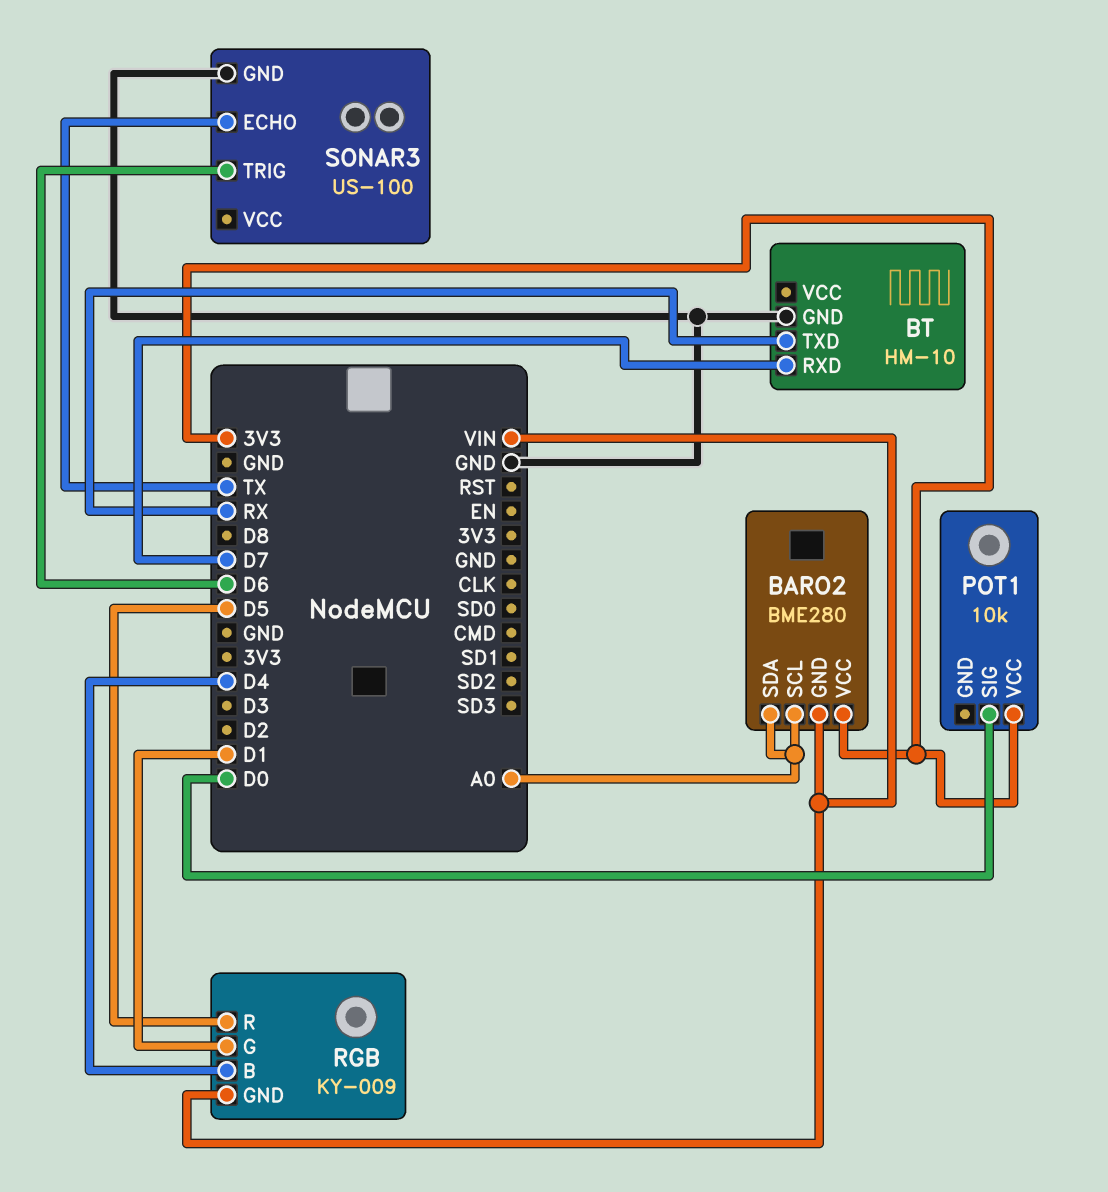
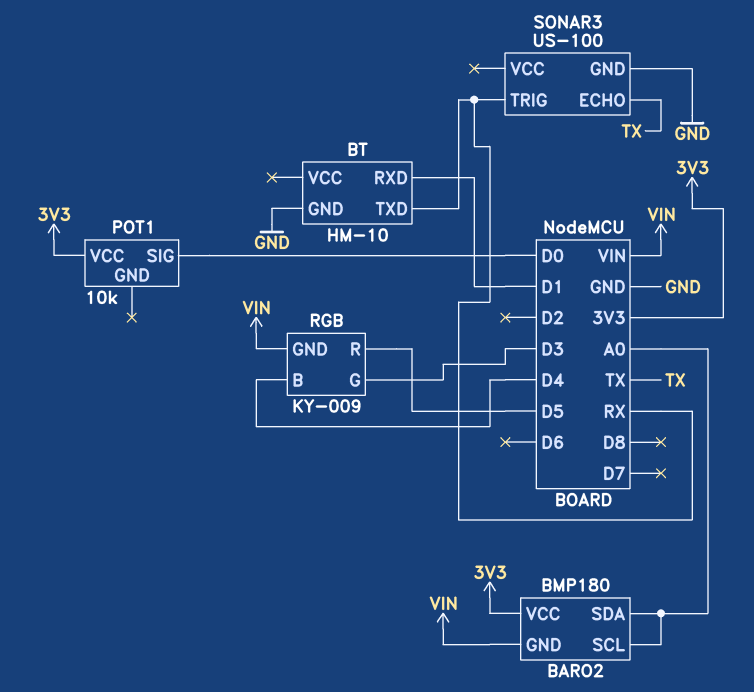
BARO2: BME280 -> BMP180
BT pin RXD: D7 -> D1
RGB pin G: D1 -> D3
SONAR3 pin TRIG: D6 -> RX

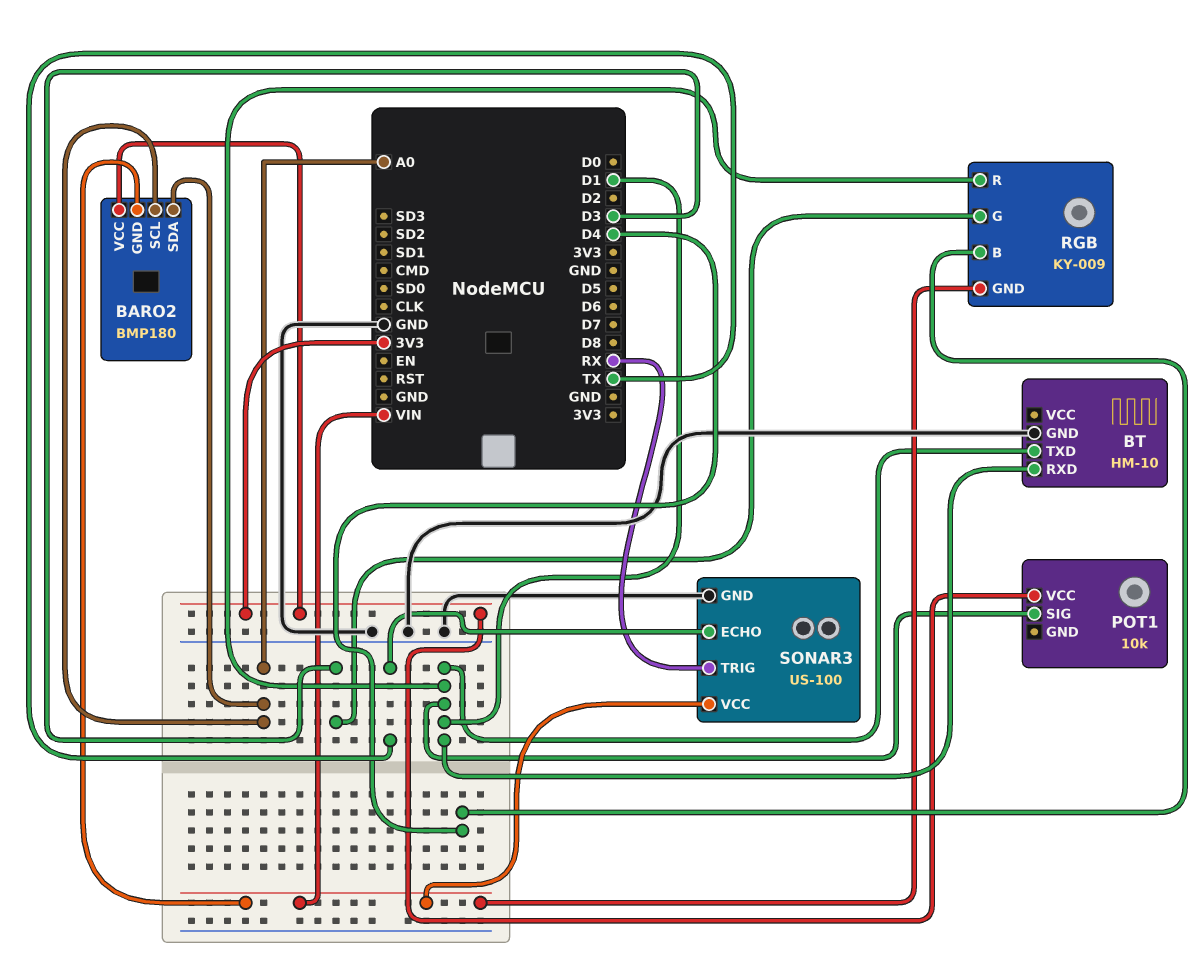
BT pin TXD: RX -> D1
POT1 pin SIG: D0 -> D1
RGB pin R: D5 -> D1
SONAR3 pin VCC: none -> VIN

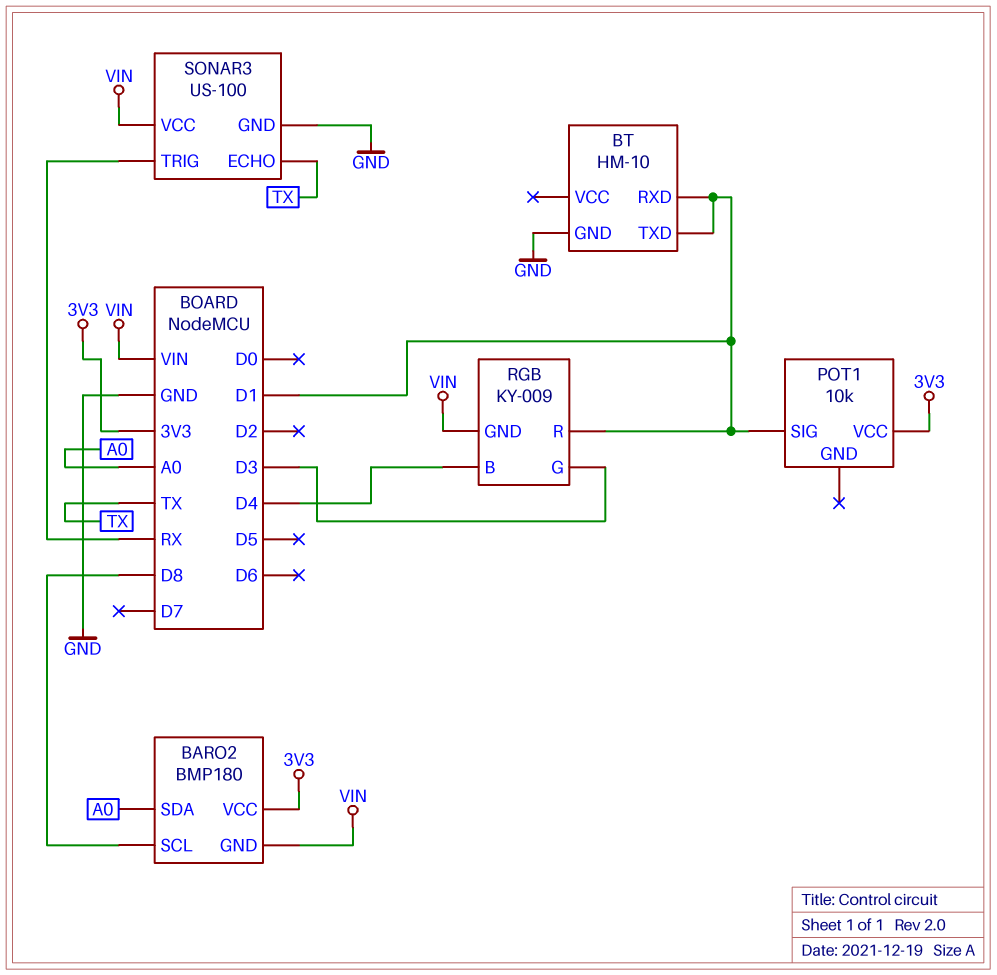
BARO2 pin SCL: A0 -> D8

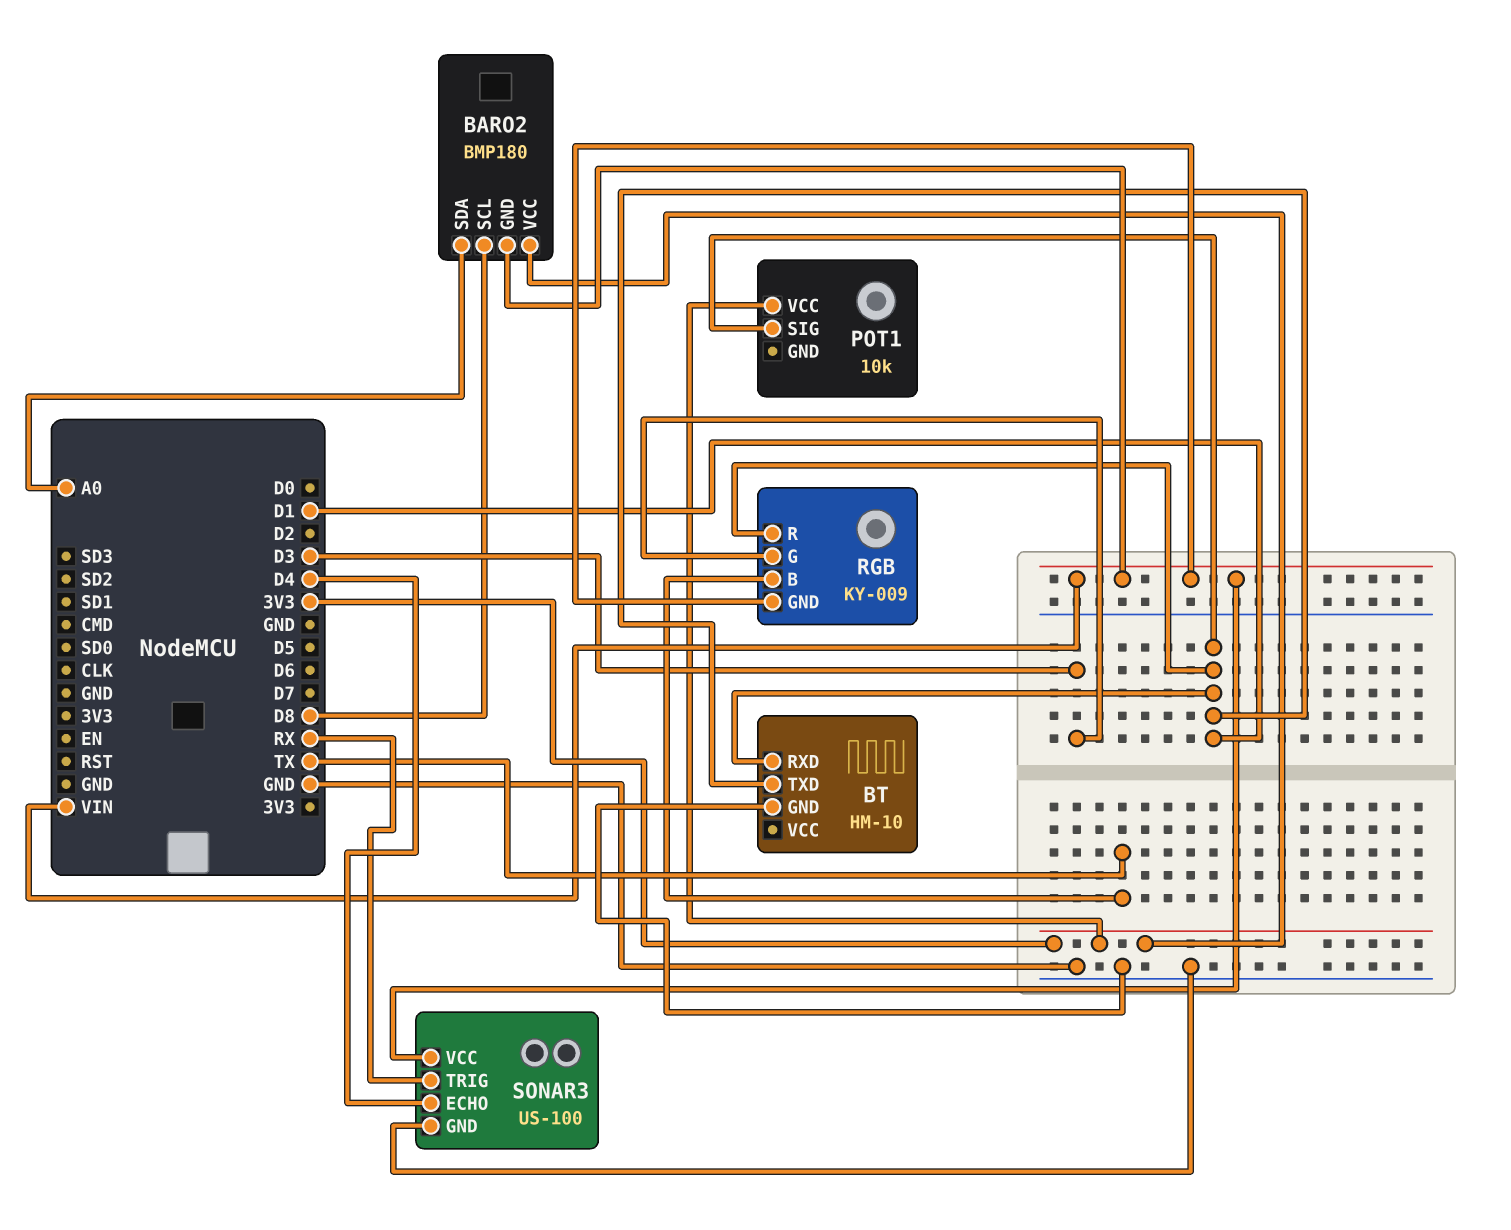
RGB pin B: D4 -> TX
SONAR3 pin ECHO: TX -> D4

